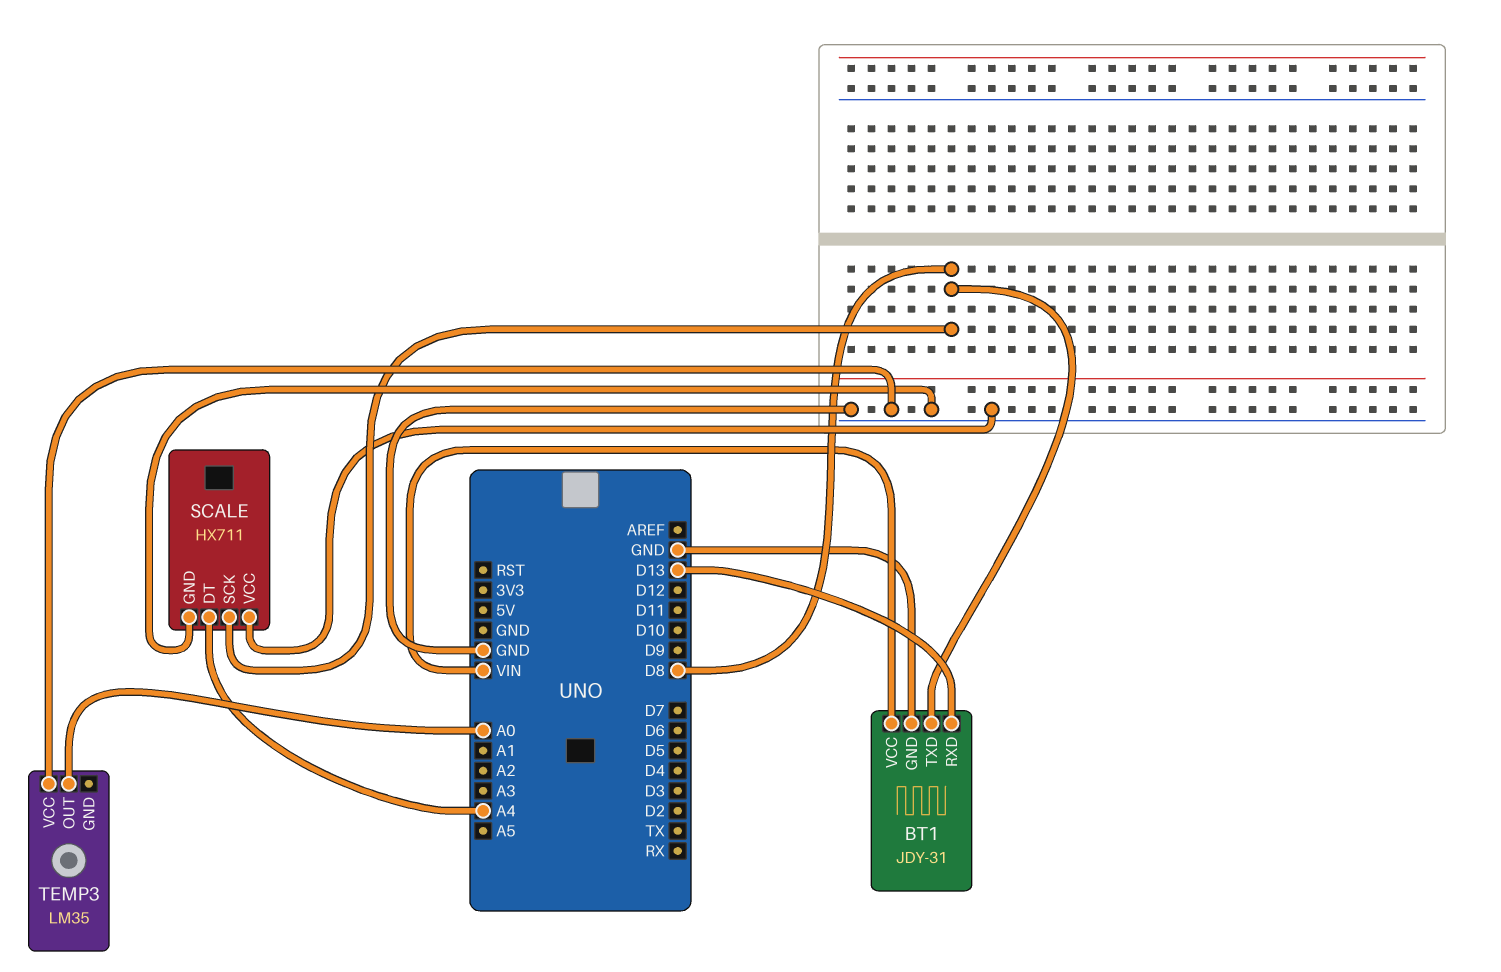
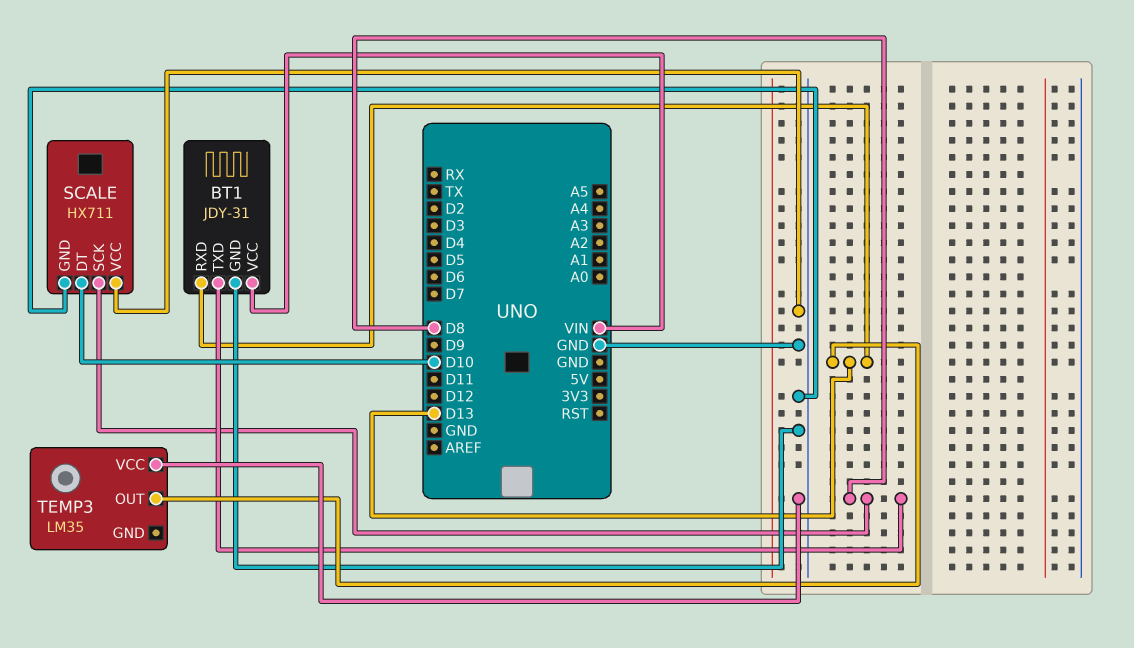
SCALE pin DT: A4 -> D10
TEMP3 pin OUT: A0 -> D13

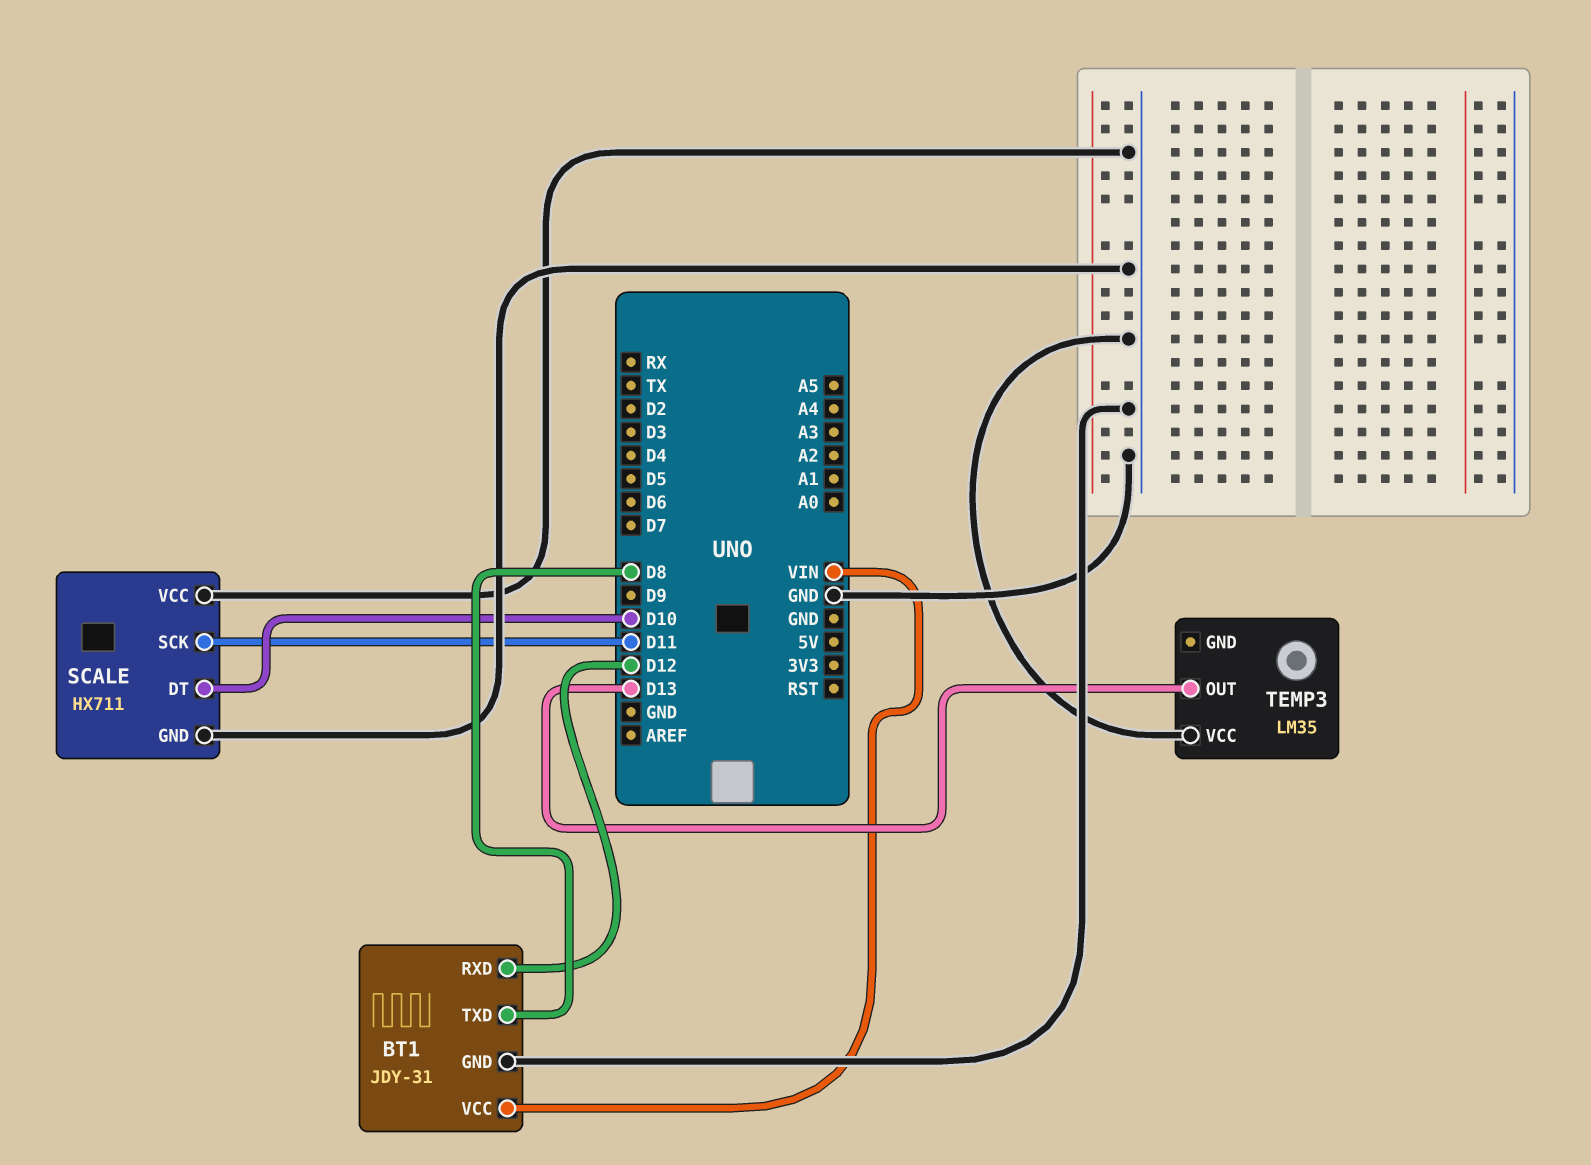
BT1 pin RXD: D13 -> D12
SCALE pin SCK: D8 -> D11

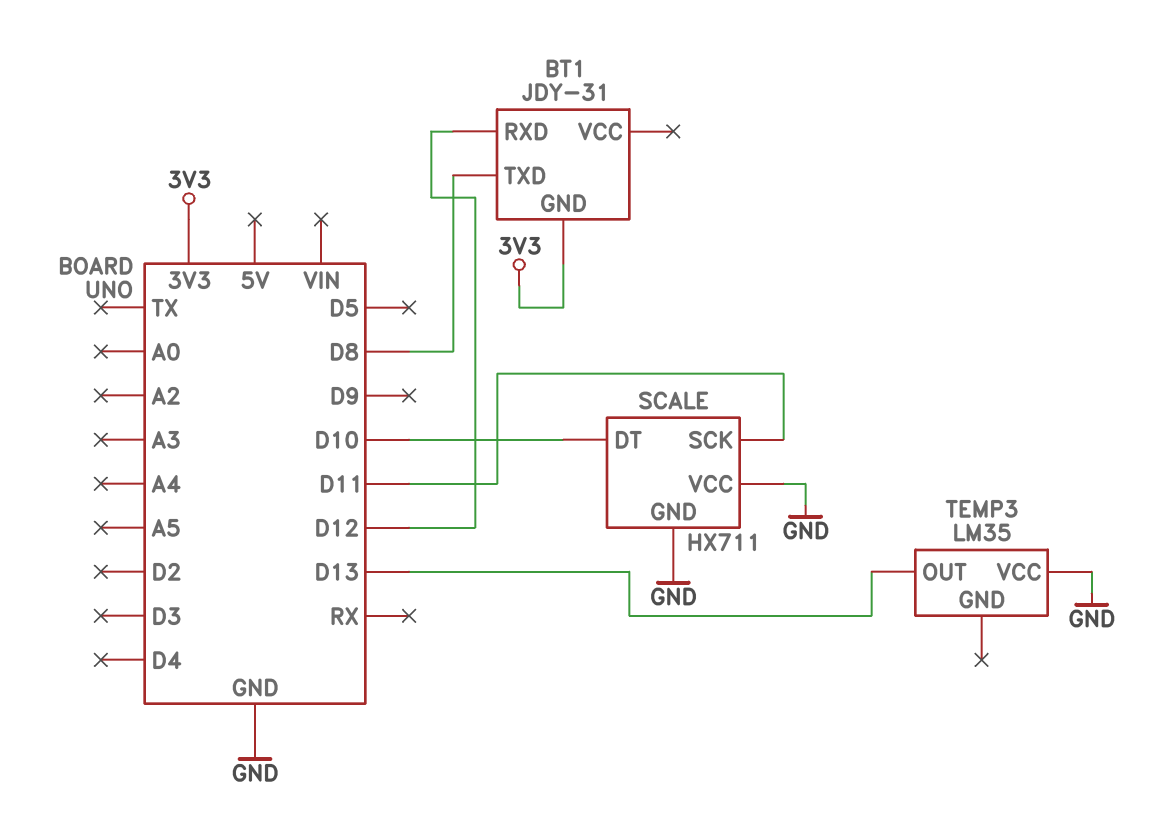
BT1 pin GND: GND -> 3V3
BT1 pin VCC: VIN -> none

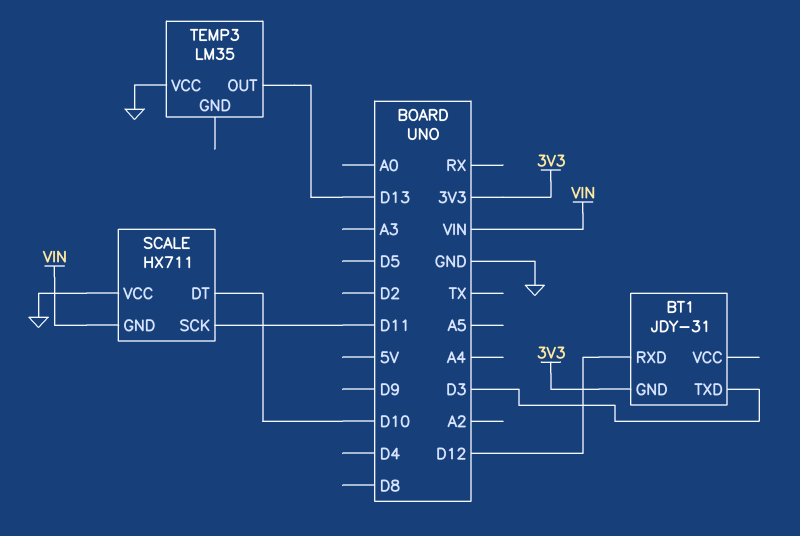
BT1 pin TXD: D8 -> D3
SCALE pin GND: GND -> VIN

